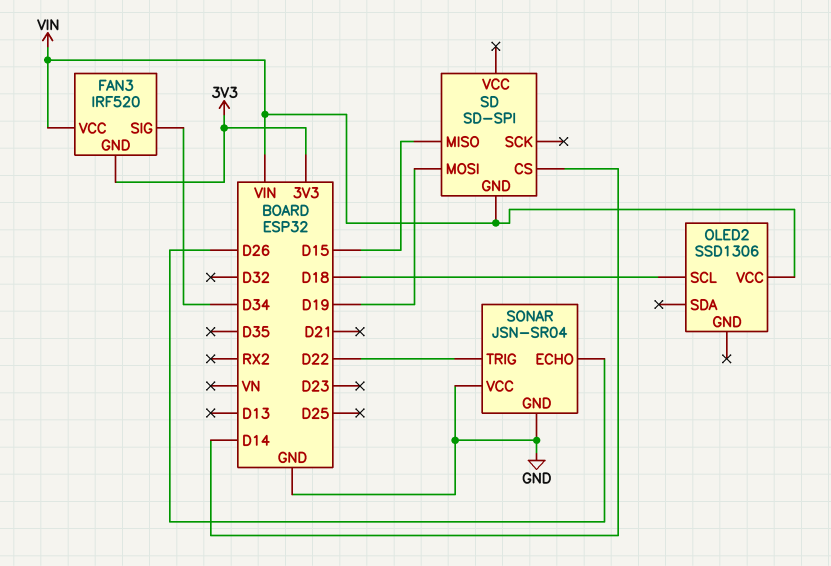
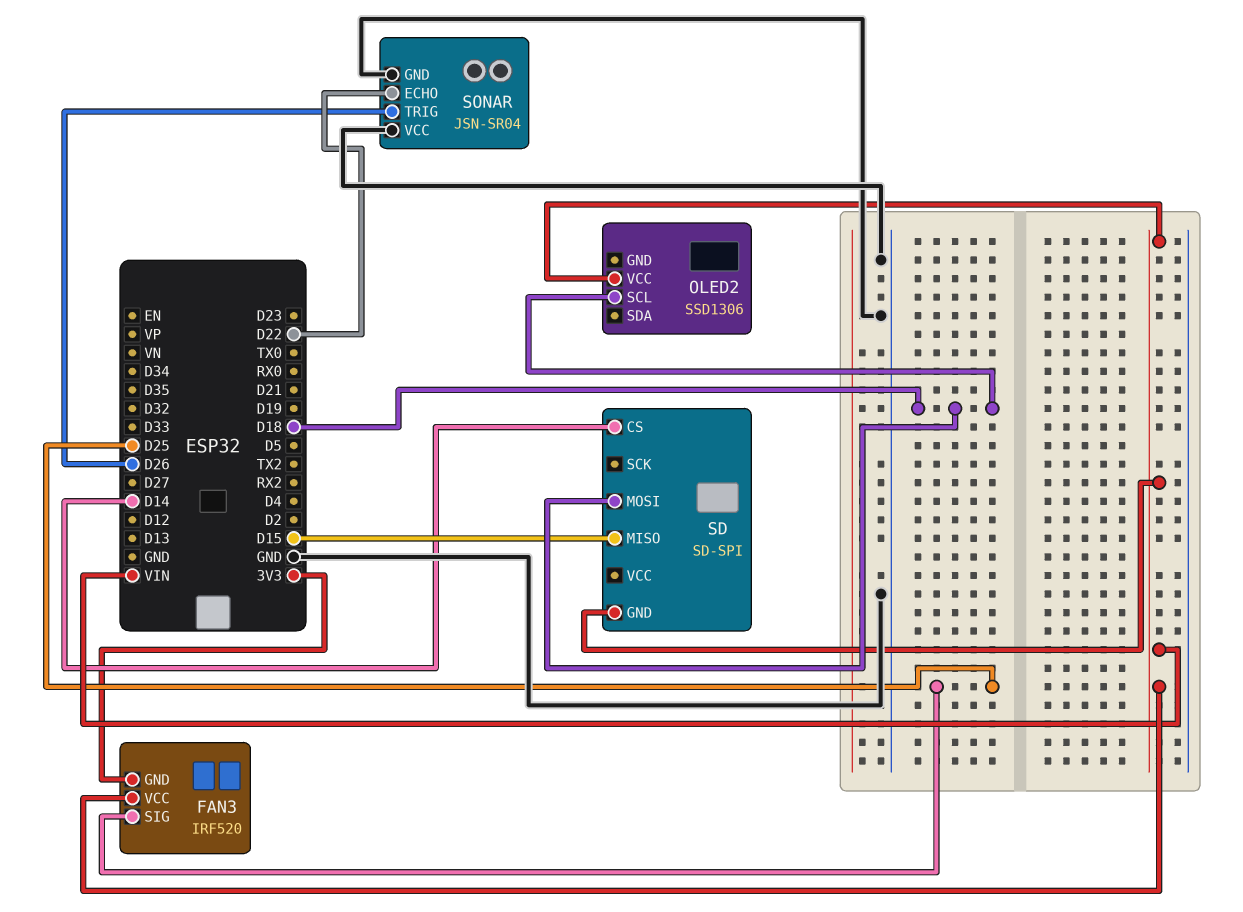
FAN3 pin SIG: D34 -> D25
SD pin MOSI: D19 -> D18
SONAR pin ECHO: D26 -> D22
SONAR pin TRIG: D22 -> D26

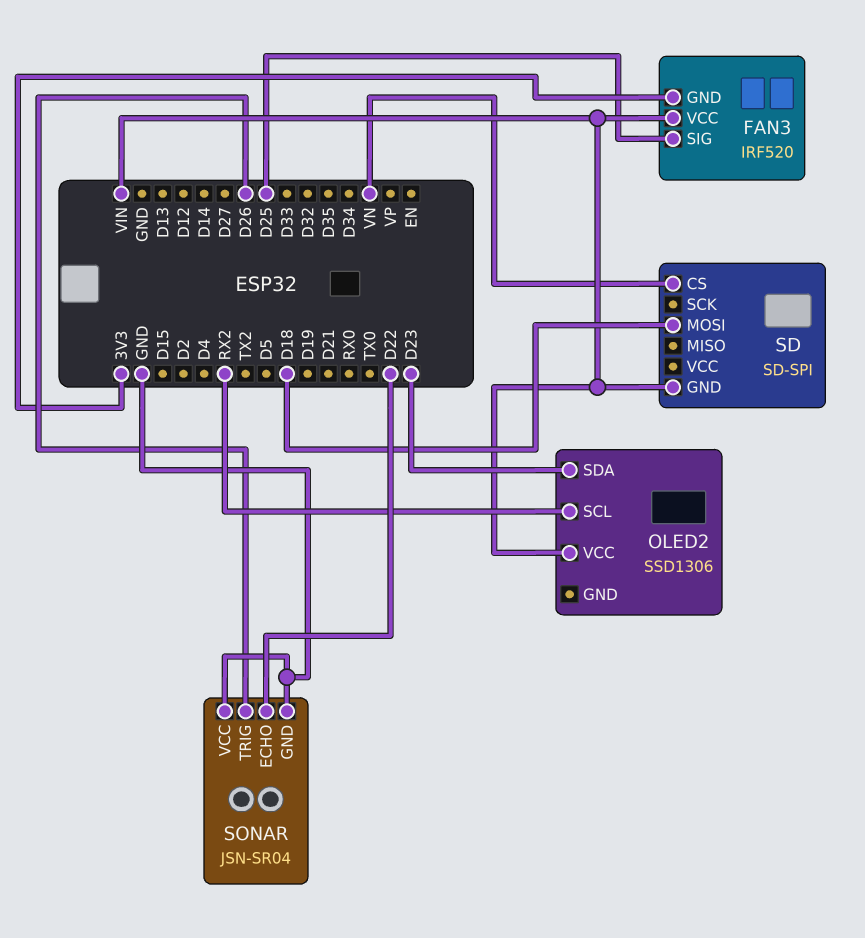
OLED2 pin SCL: D18 -> RX2
OLED2 pin SDA: none -> D23
SD pin CS: D14 -> VN
SD pin MISO: D15 -> none

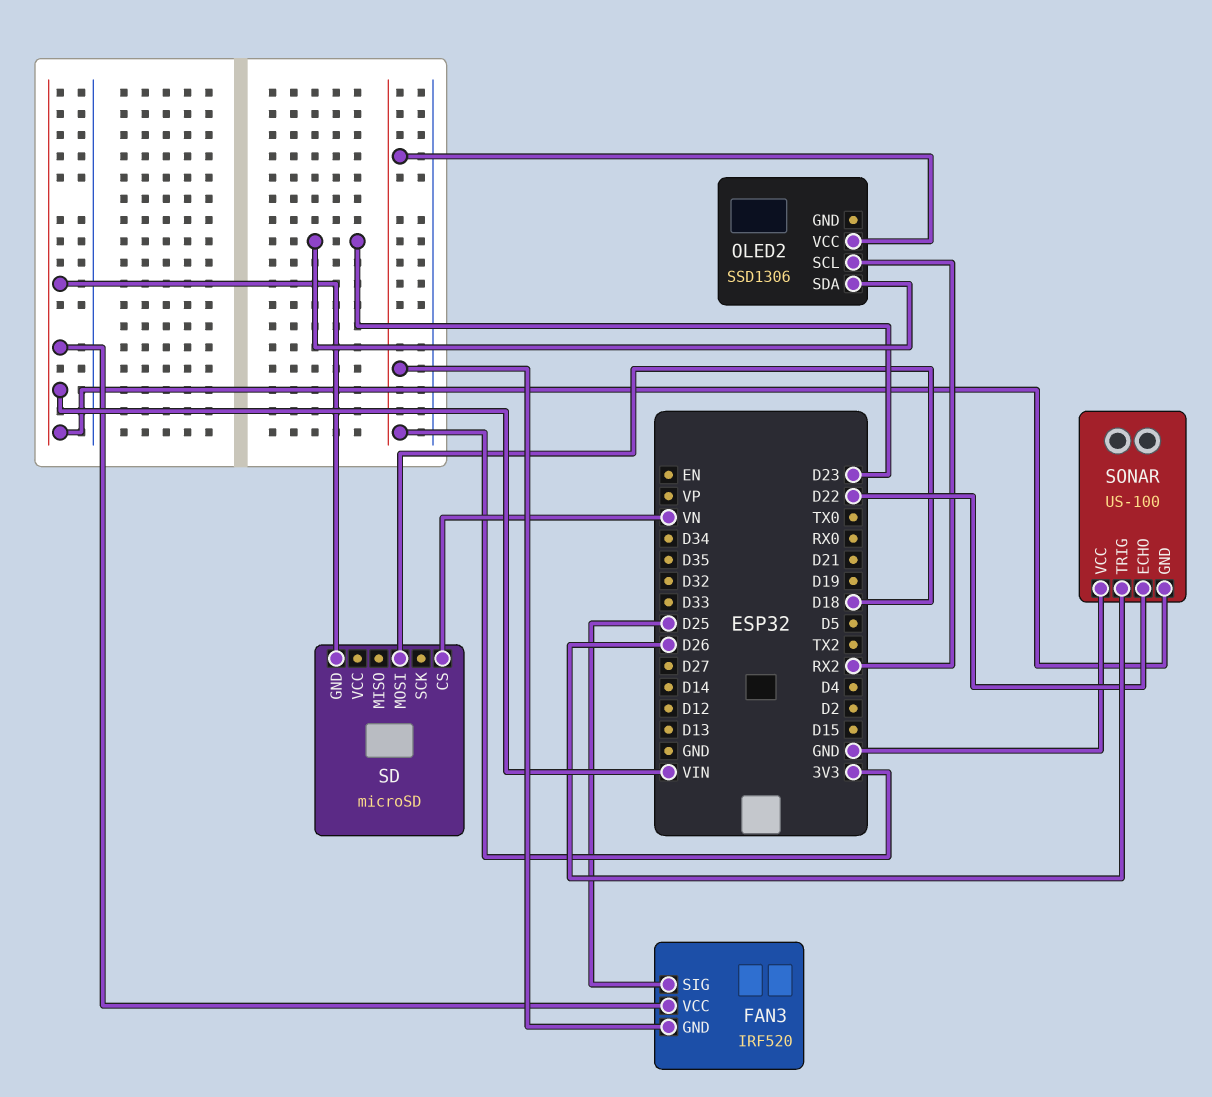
OLED2 pin VCC: VIN -> 3V3
SD: SD-SPI -> microSD
SONAR: JSN-SR04 -> US-100
SONAR pin GND: GND -> VIN

